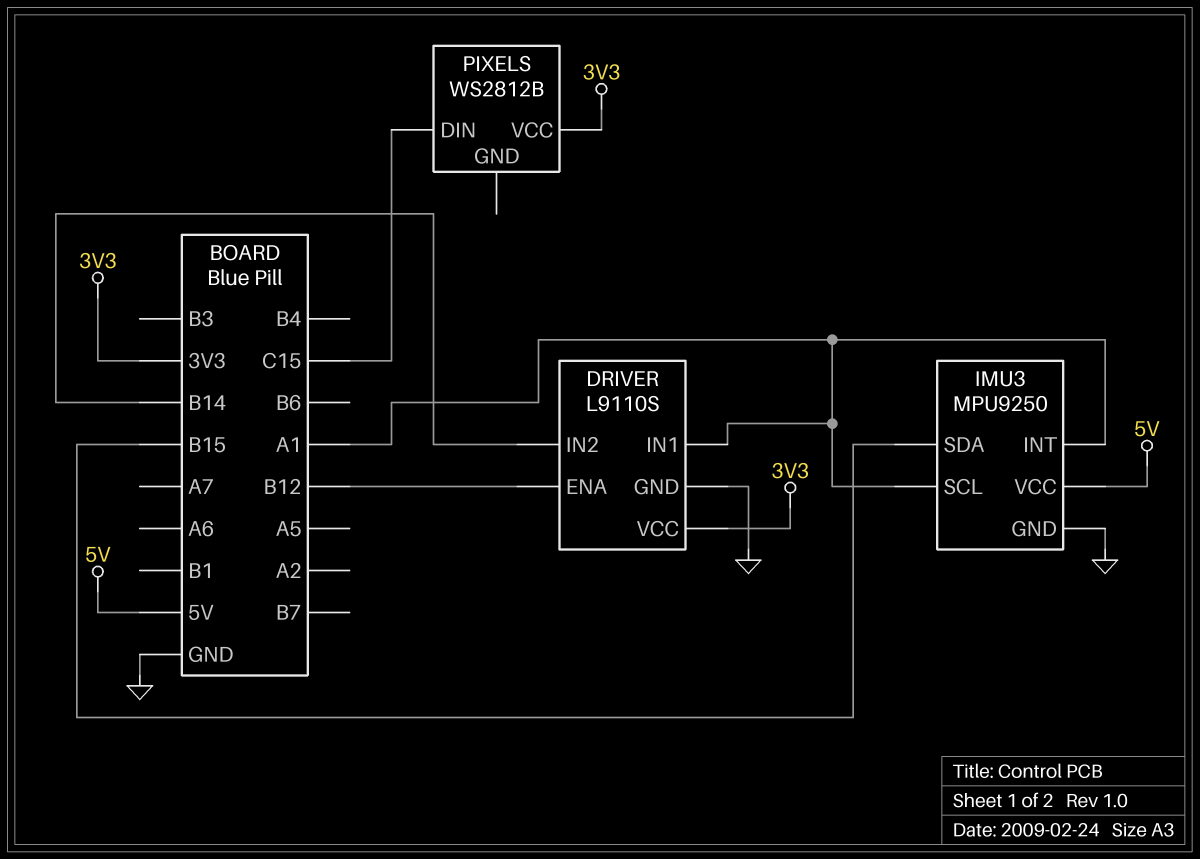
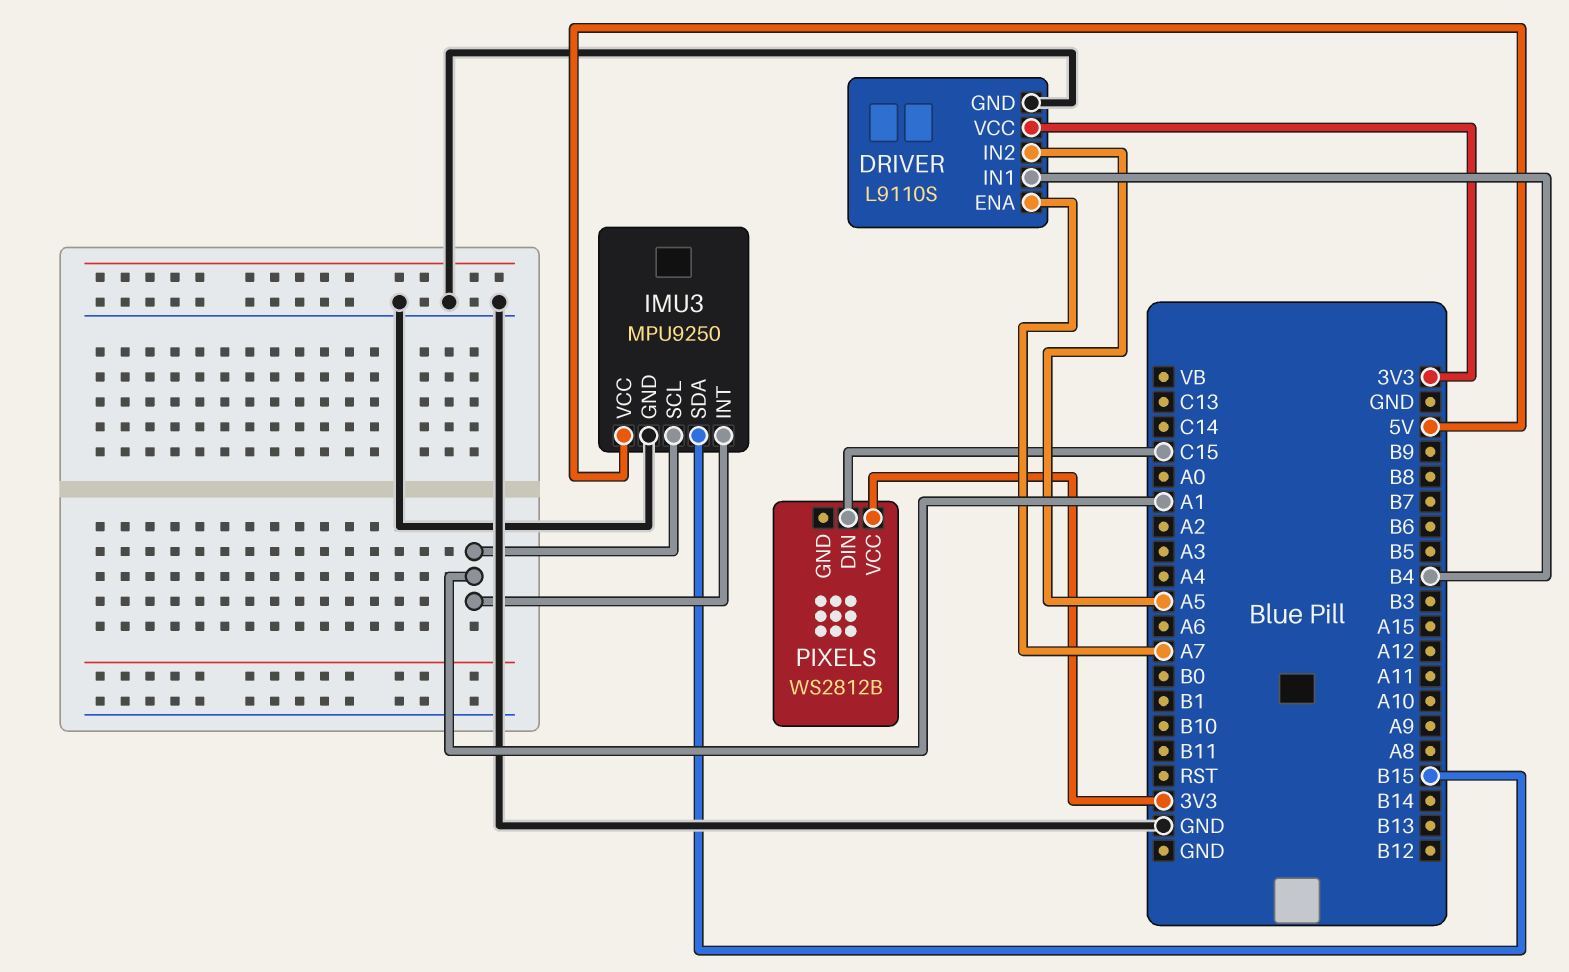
DRIVER pin ENA: B12 -> A7
DRIVER pin IN1: A1 -> B4
DRIVER pin IN2: B14 -> A5

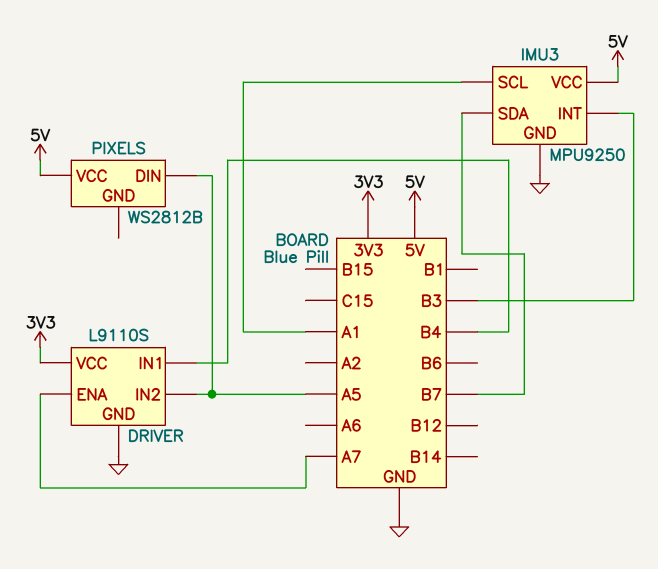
IMU3 pin INT: A1 -> B3
IMU3 pin SDA: B15 -> B7
PIXELS pin DIN: C15 -> A5
PIXELS pin VCC: 3V3 -> 5V

